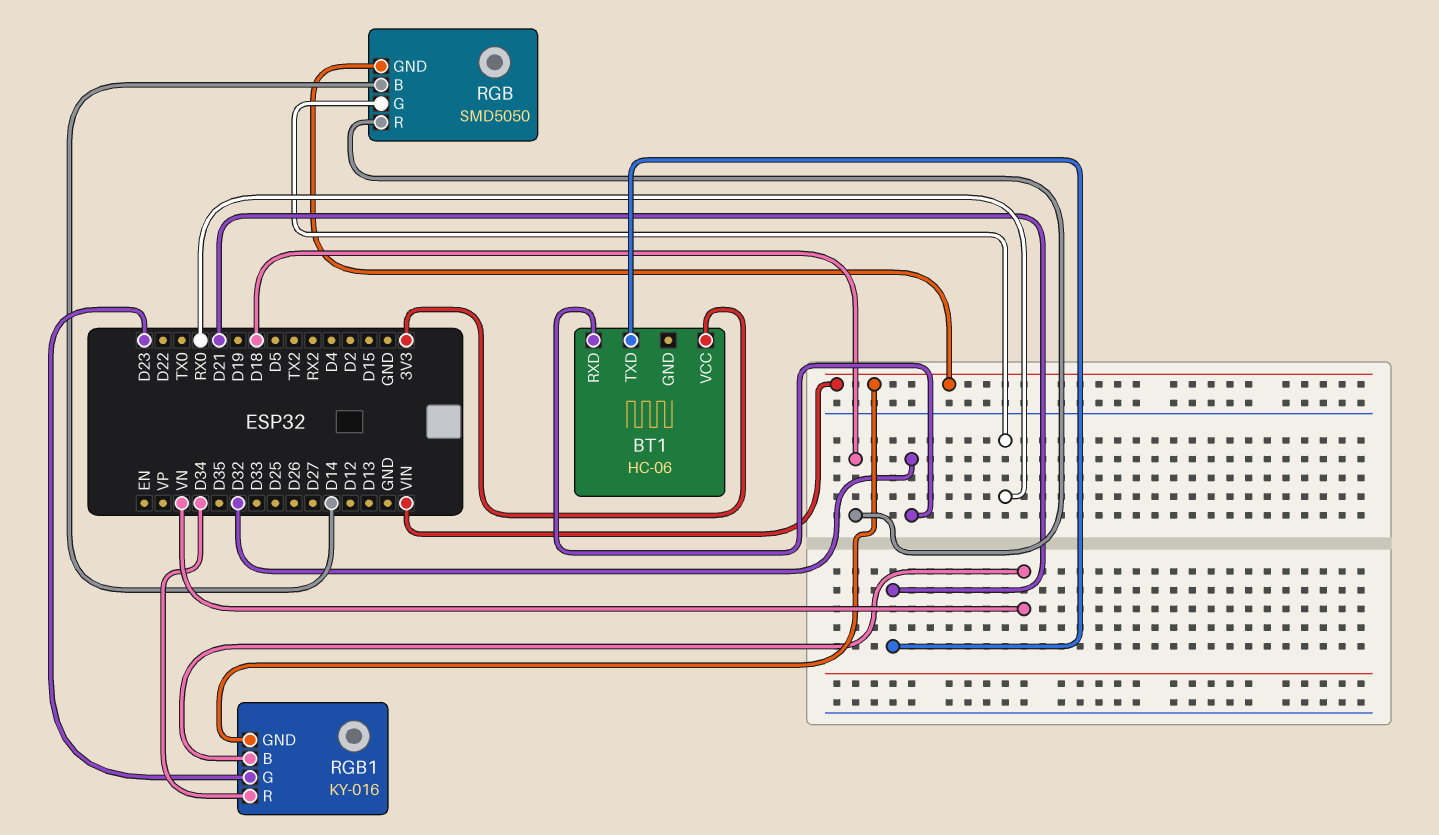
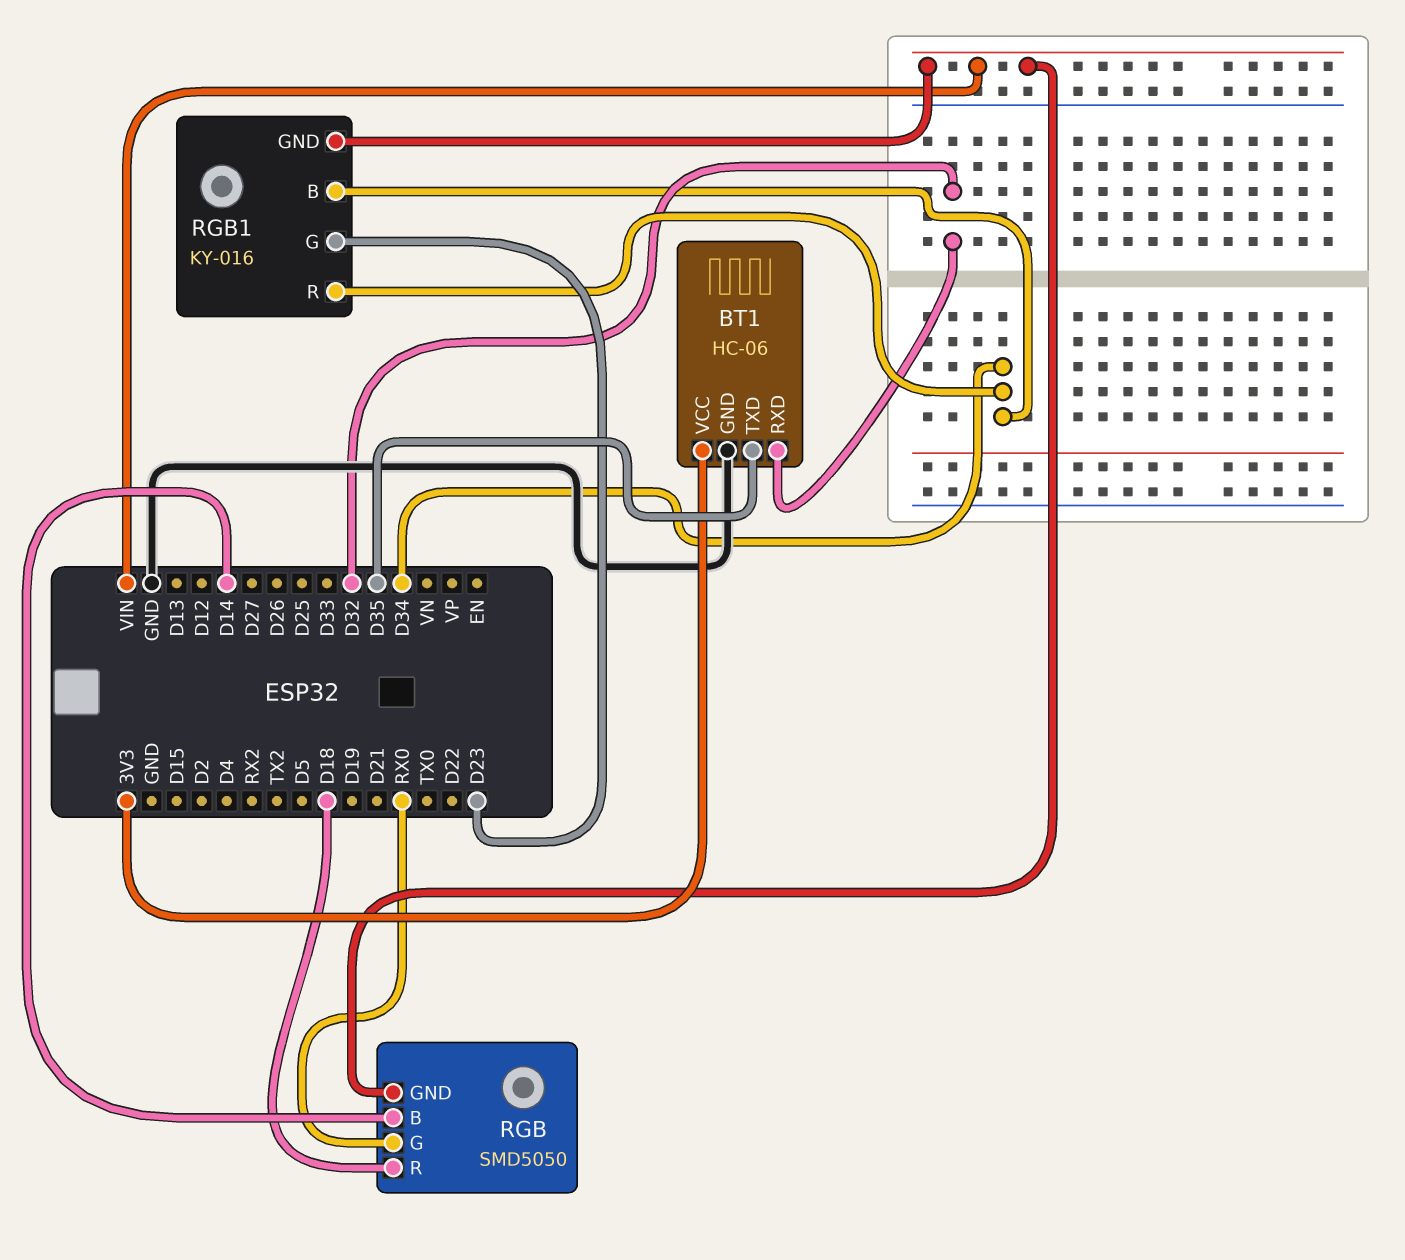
BT1 pin GND: none -> GND
BT1 pin TXD: D21 -> D35
RGB1 pin B: VN -> D34

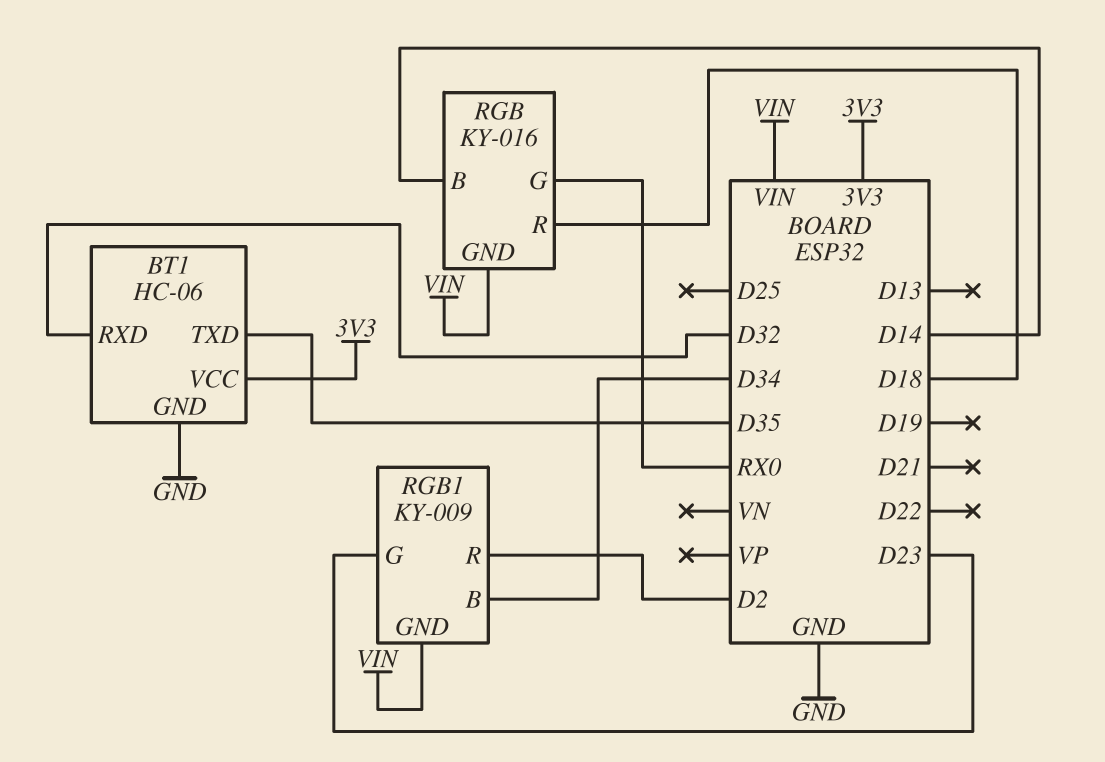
RGB: SMD5050 -> KY-016
RGB1: KY-016 -> KY-009
RGB1 pin R: D34 -> D2

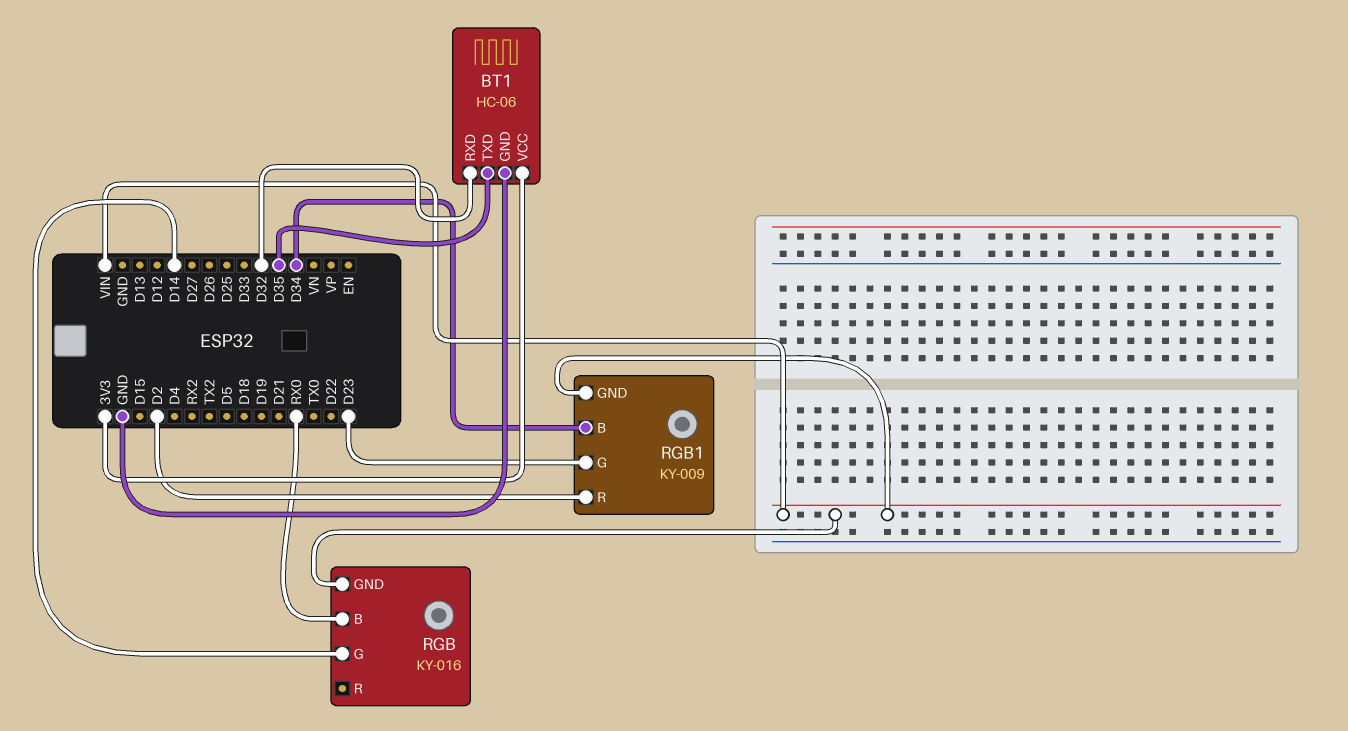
RGB pin B: D14 -> RX0
RGB pin G: RX0 -> D14
RGB pin R: D18 -> none

